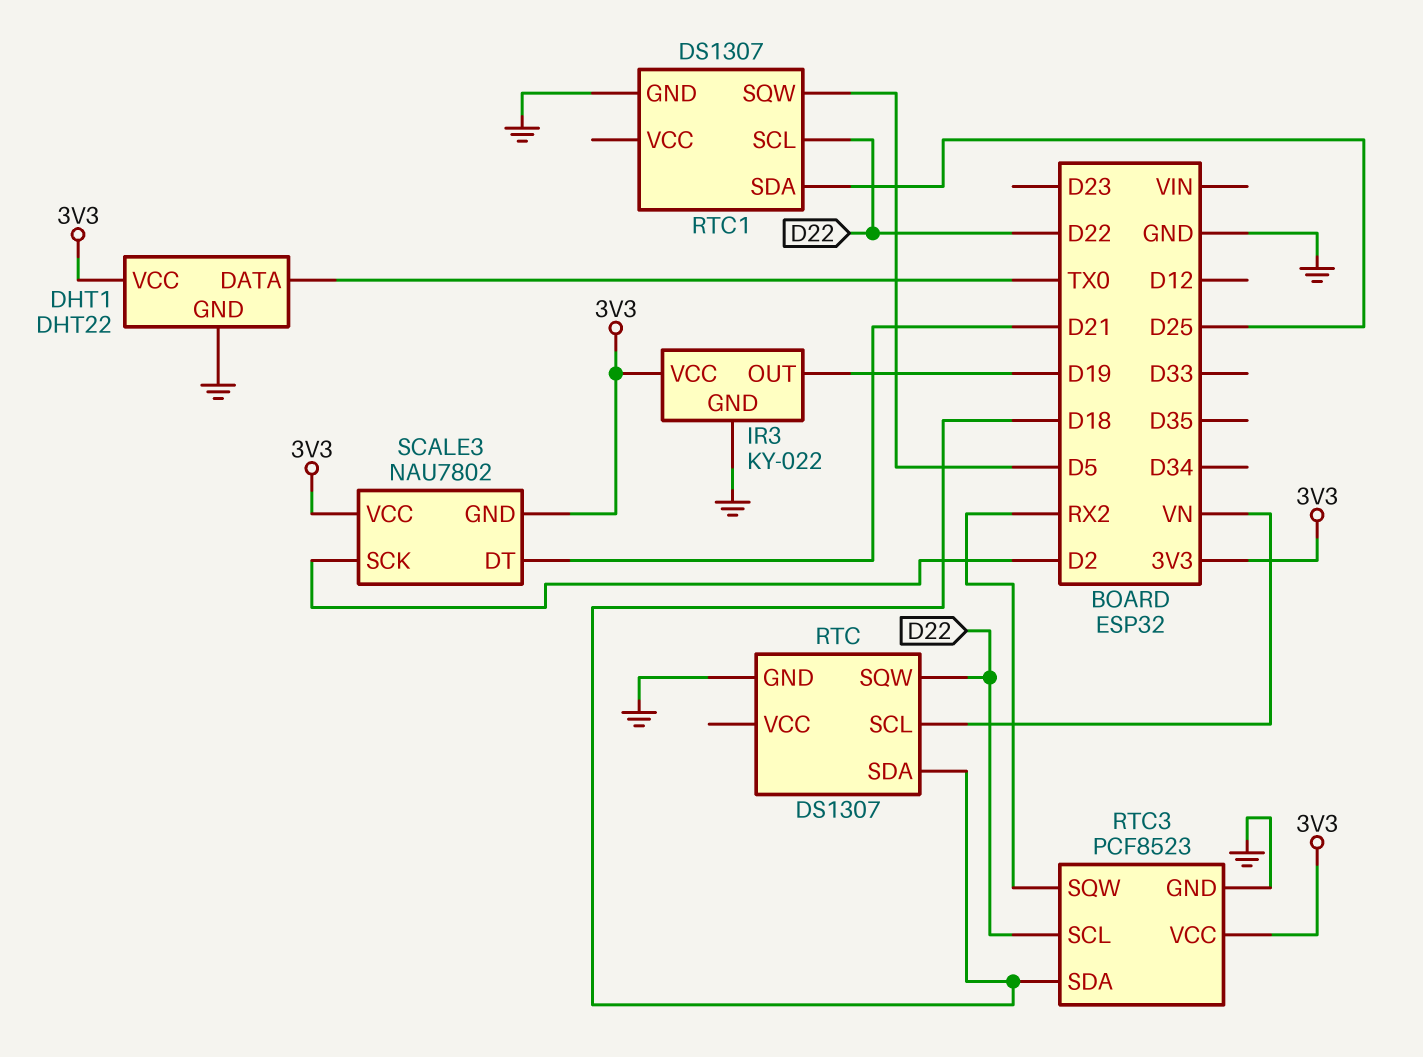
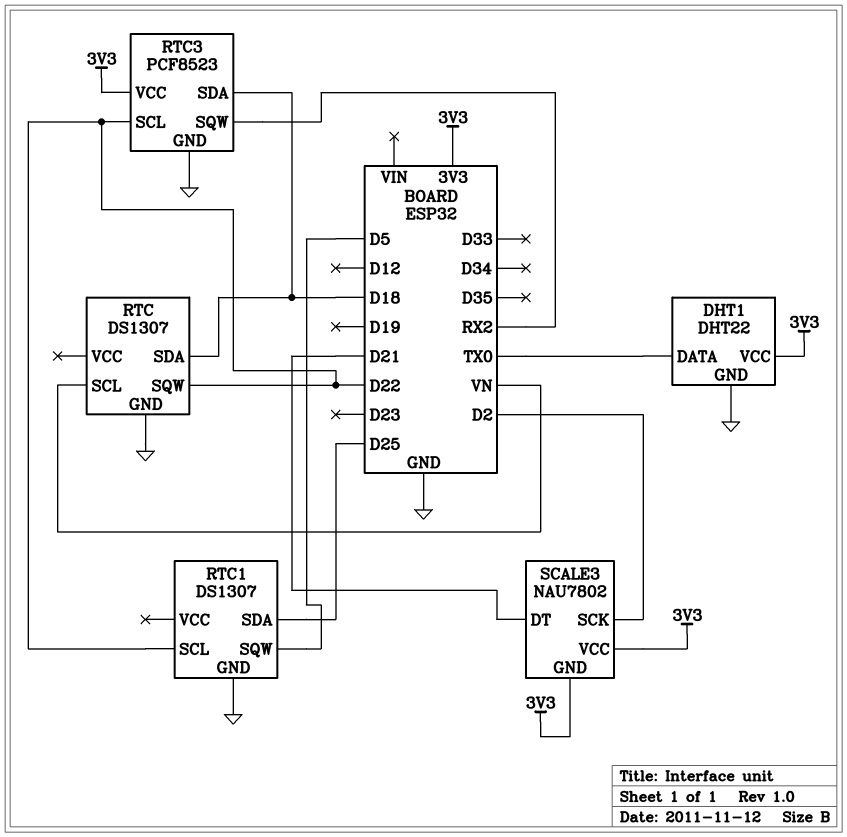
IR3: KY-022 -> none
IR3 pin GND: GND -> none
IR3 pin OUT: D19 -> none
IR3 pin VCC: 3V3 -> none

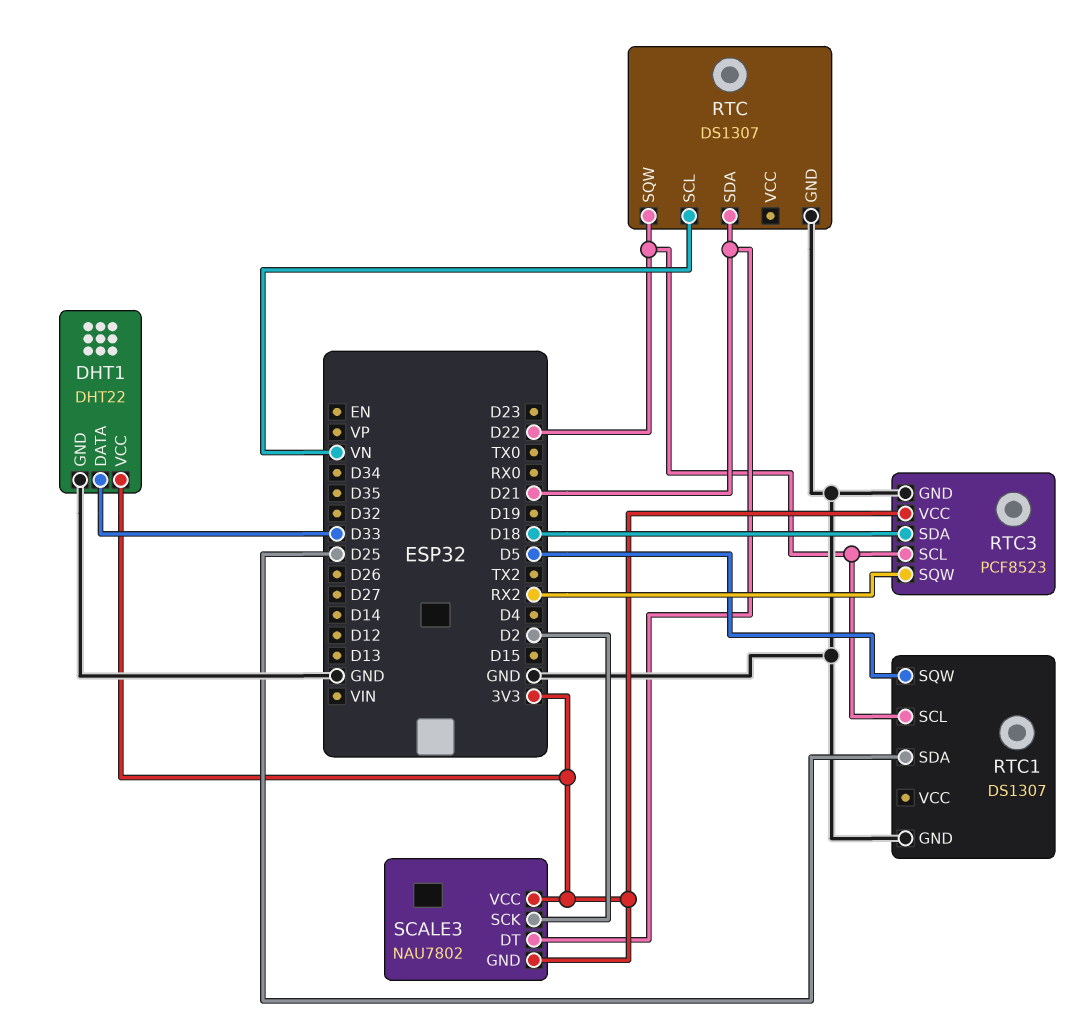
DHT1 pin DATA: TX0 -> D33
RTC pin SDA: D18 -> D21

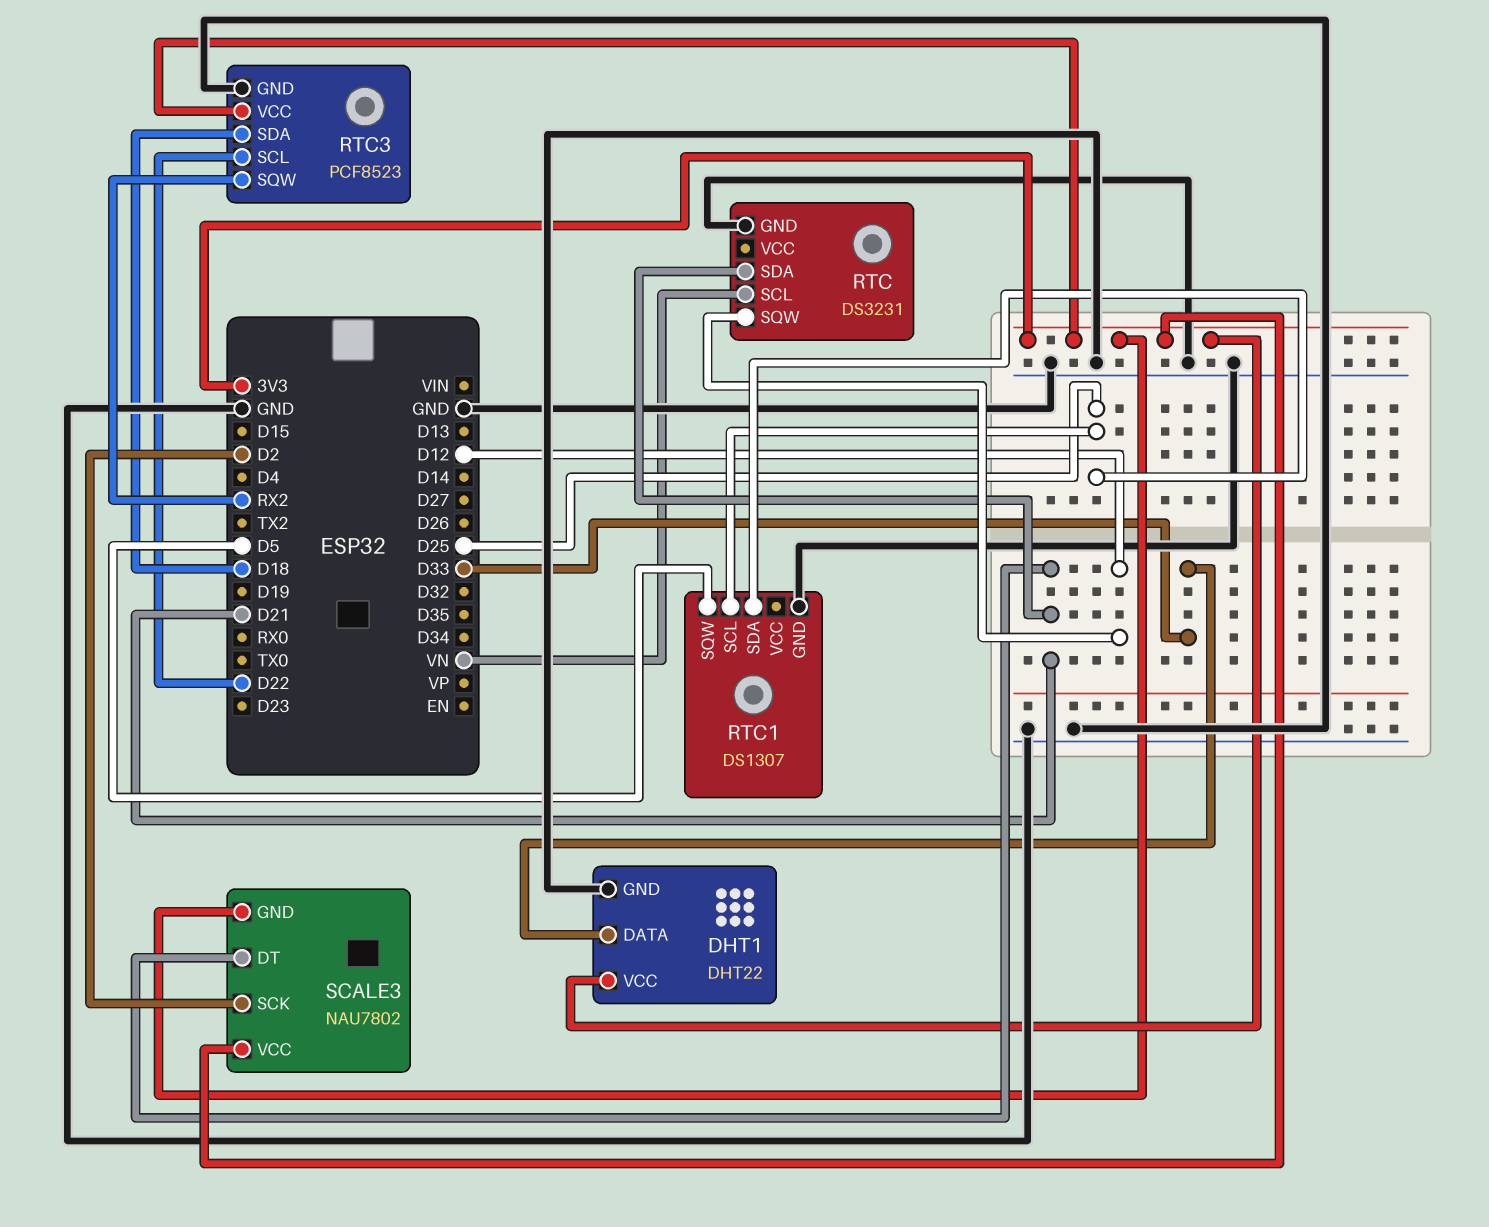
RTC: DS1307 -> DS3231
RTC pin SQW: D22 -> D12
RTC1 pin SCL: D22 -> D25

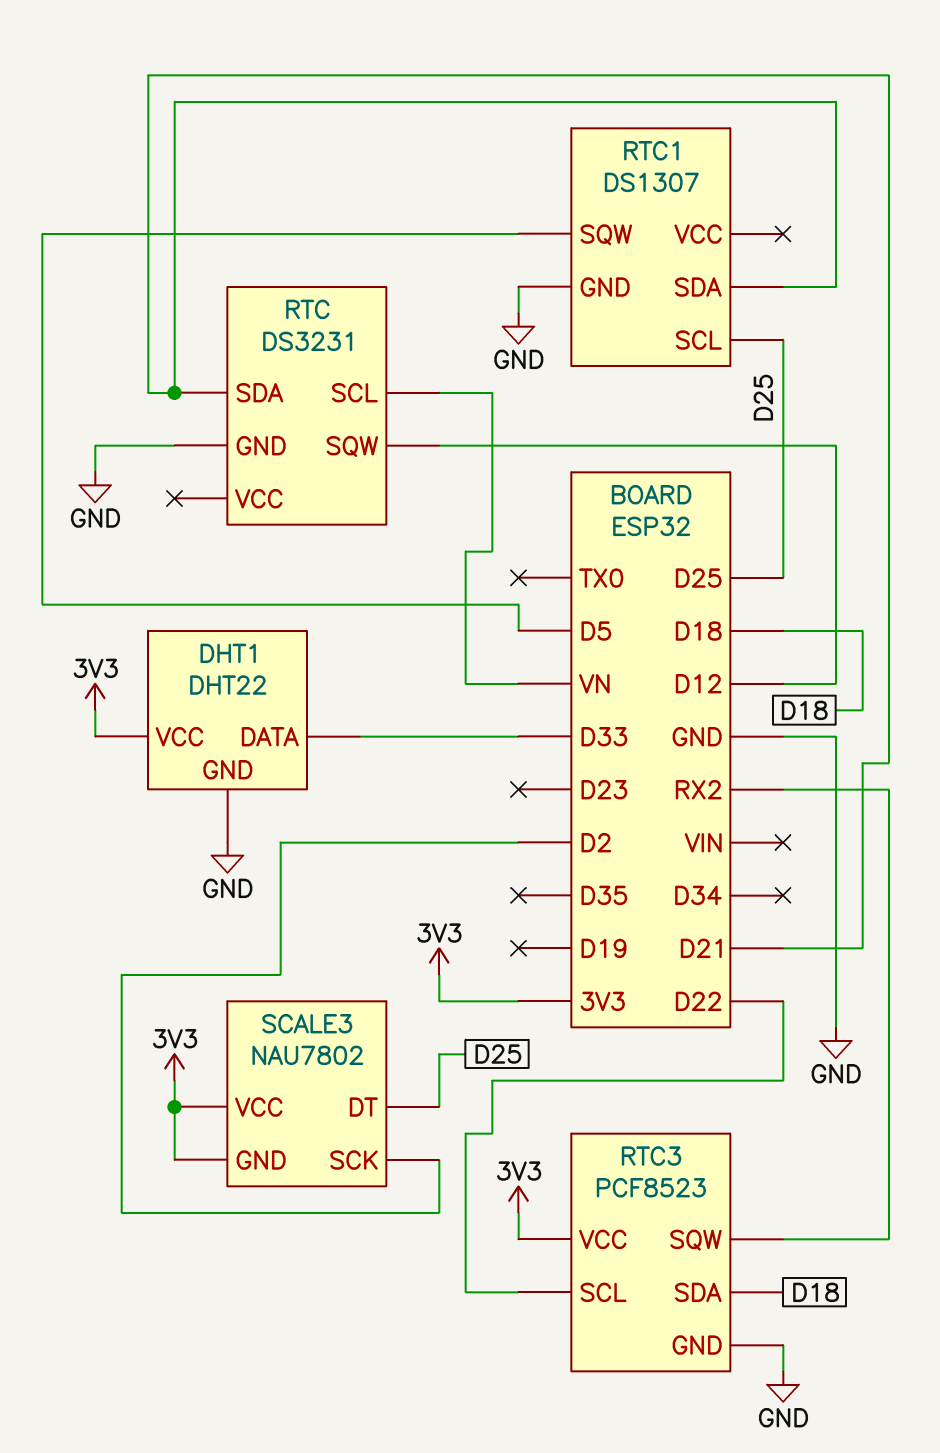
RTC1 pin SDA: D25 -> D21
SCALE3 pin DT: D21 -> D25

